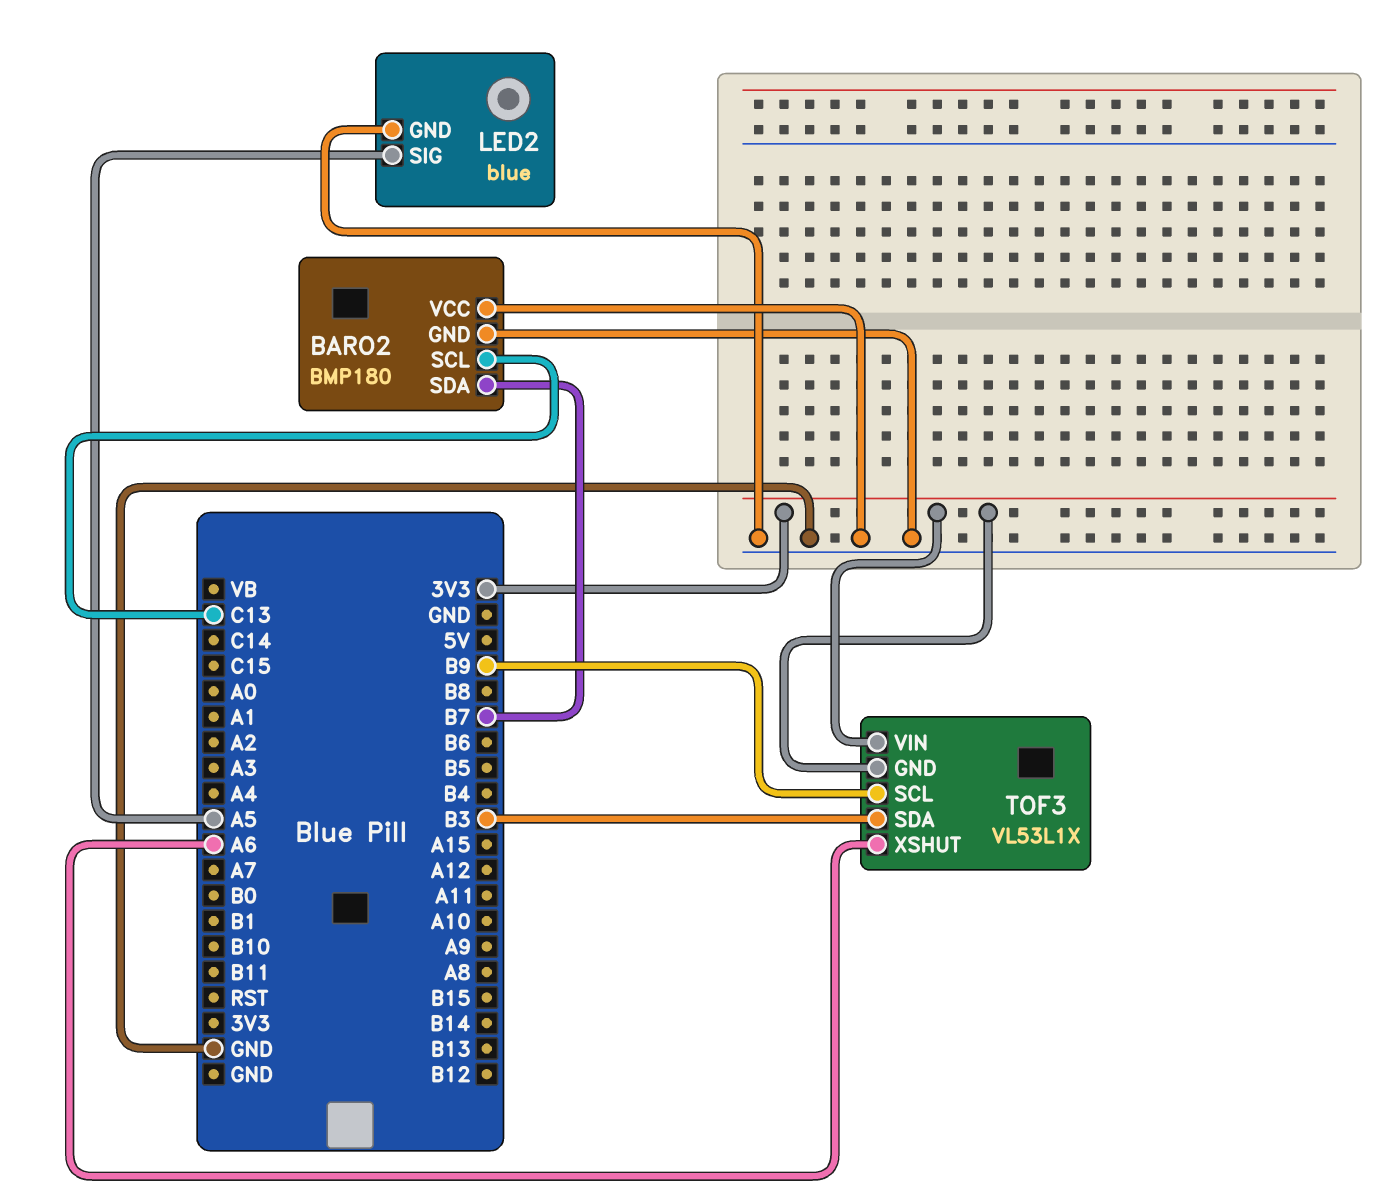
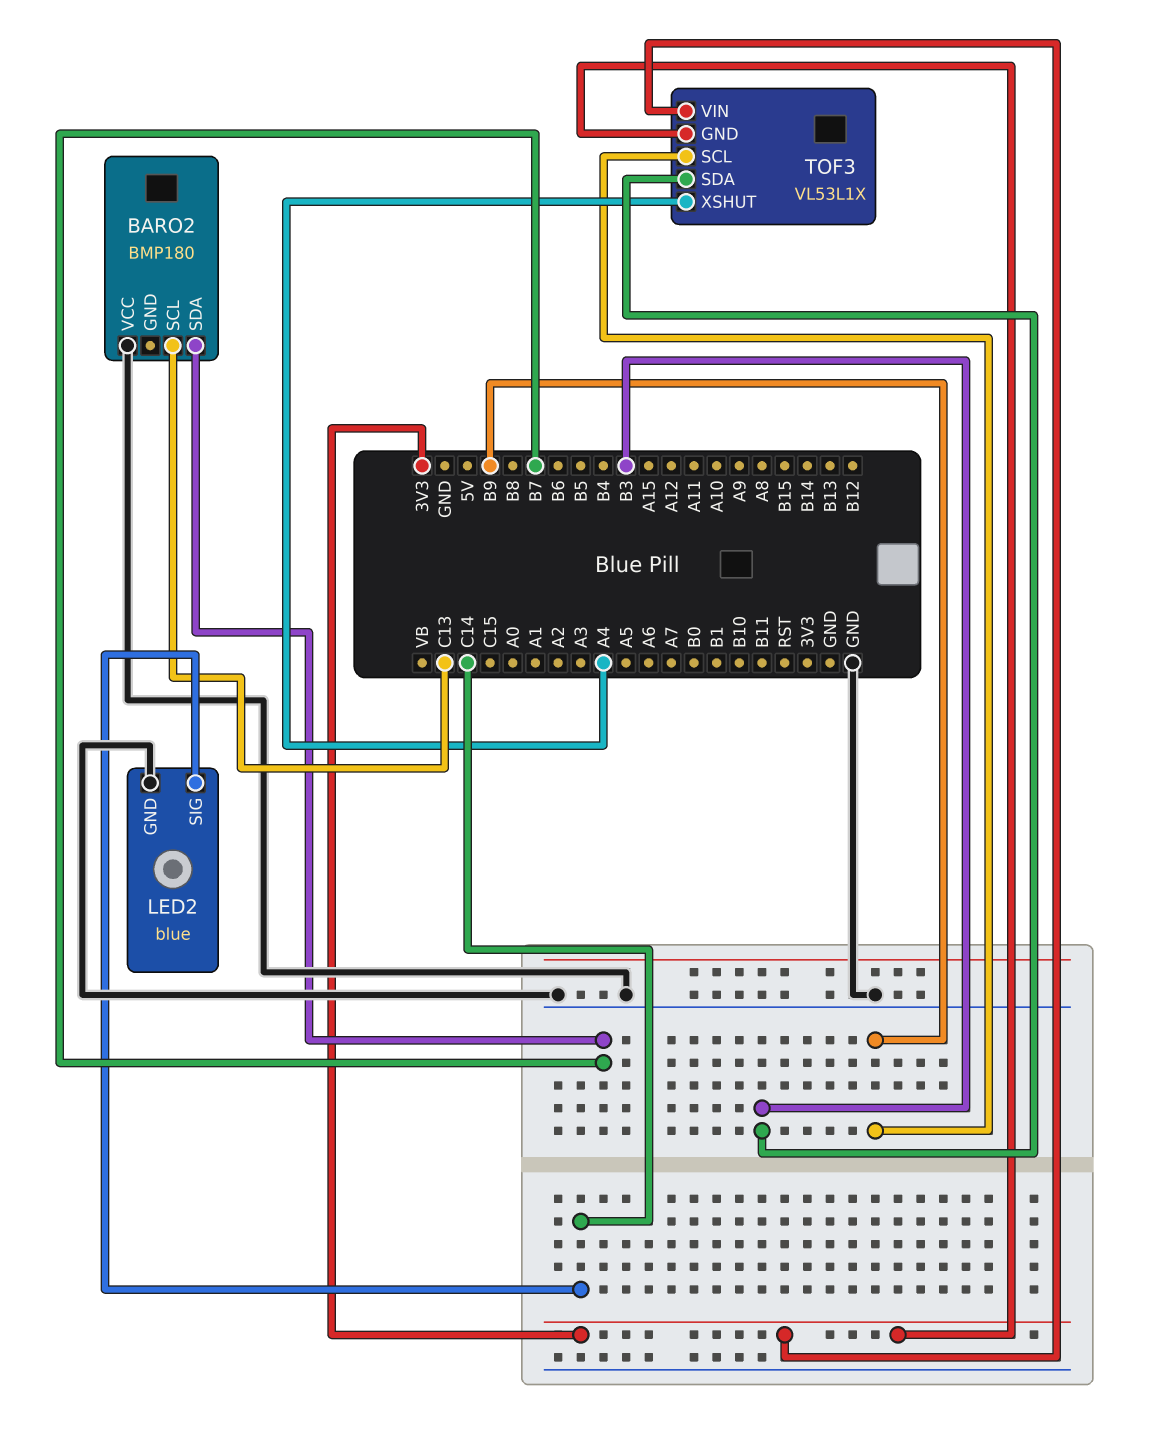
BARO2 pin GND: GND -> none
LED2 pin SIG: A5 -> C14
TOF3 pin XSHUT: A6 -> A4

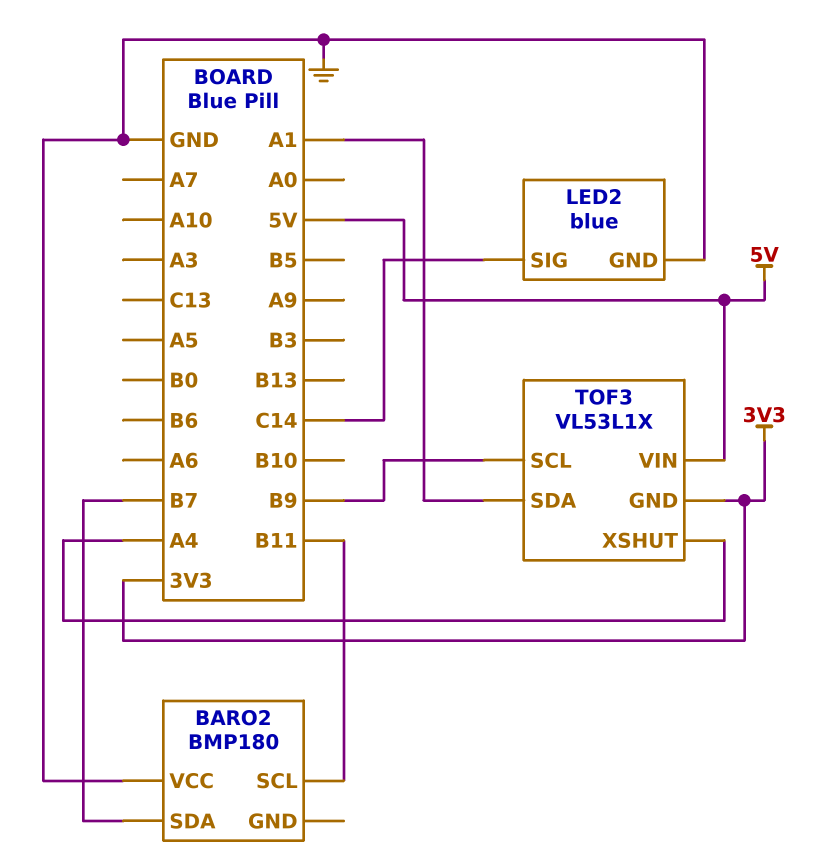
BARO2 pin SCL: C13 -> B11
TOF3 pin SDA: B3 -> A1
TOF3 pin VIN: 3V3 -> 5V

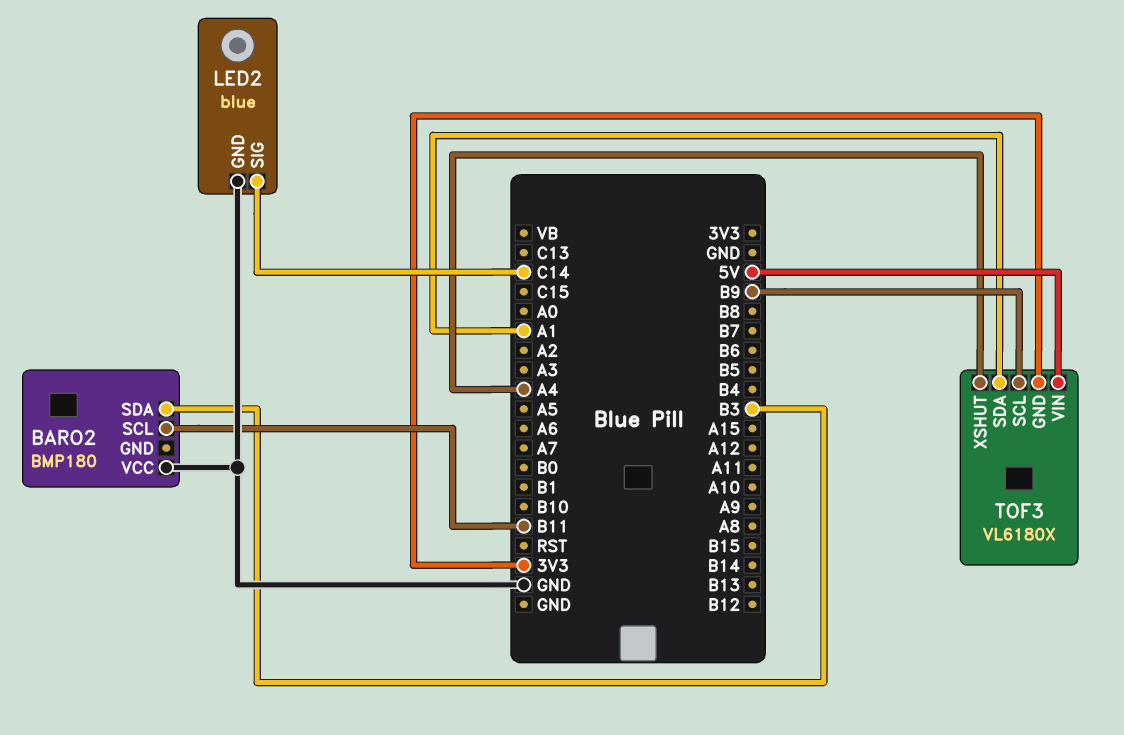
BARO2 pin SDA: B7 -> B3
TOF3: VL53L1X -> VL6180X

